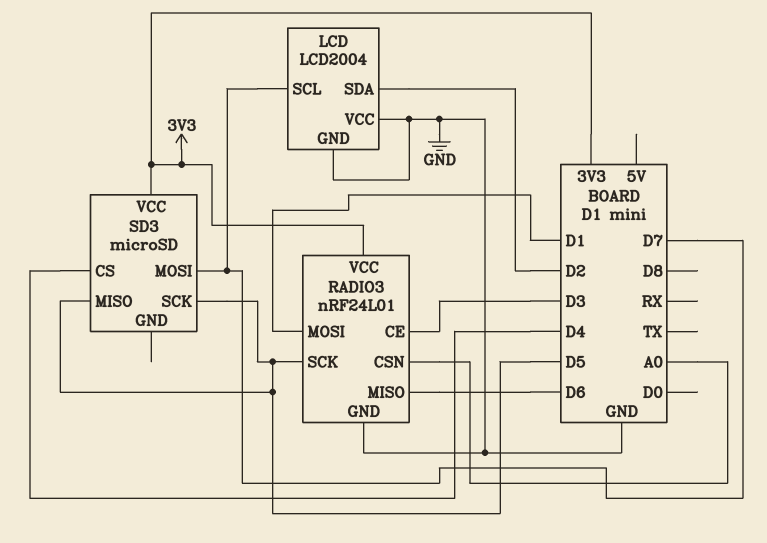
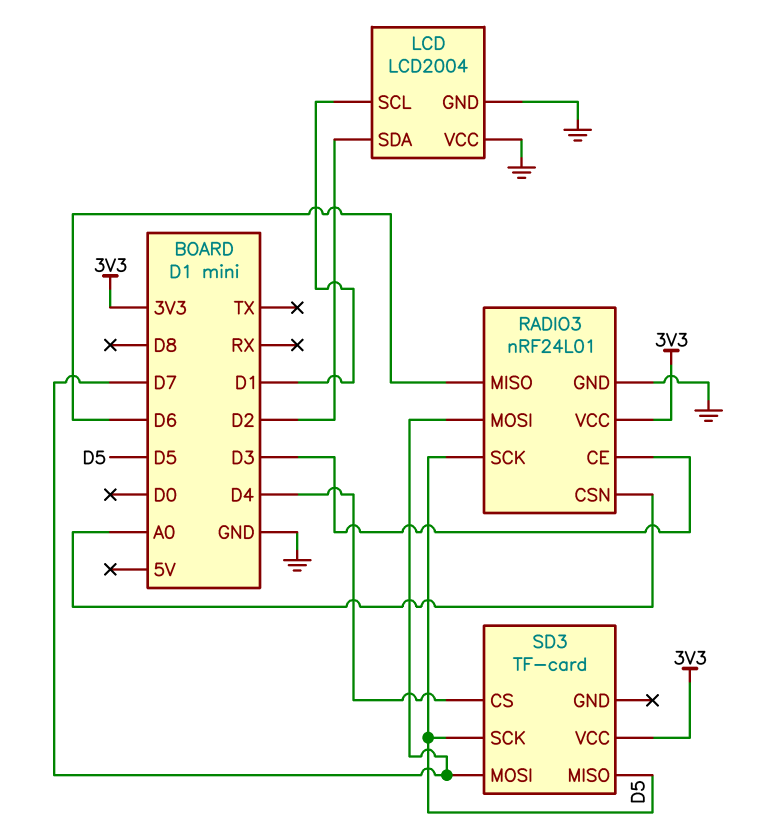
LCD pin SCL: D7 -> D1
RADIO3 pin MOSI: D1 -> D7
SD3: microSD -> TF-card

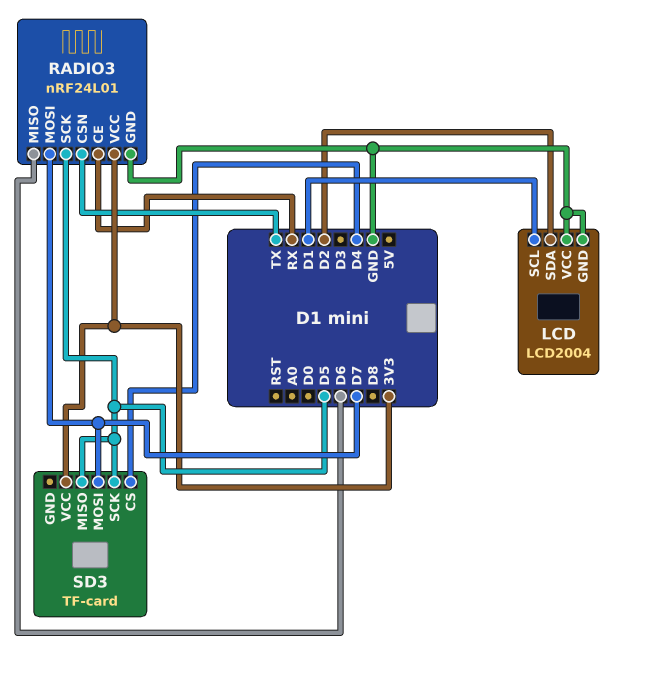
RADIO3 pin CE: D3 -> RX
RADIO3 pin CSN: A0 -> TX

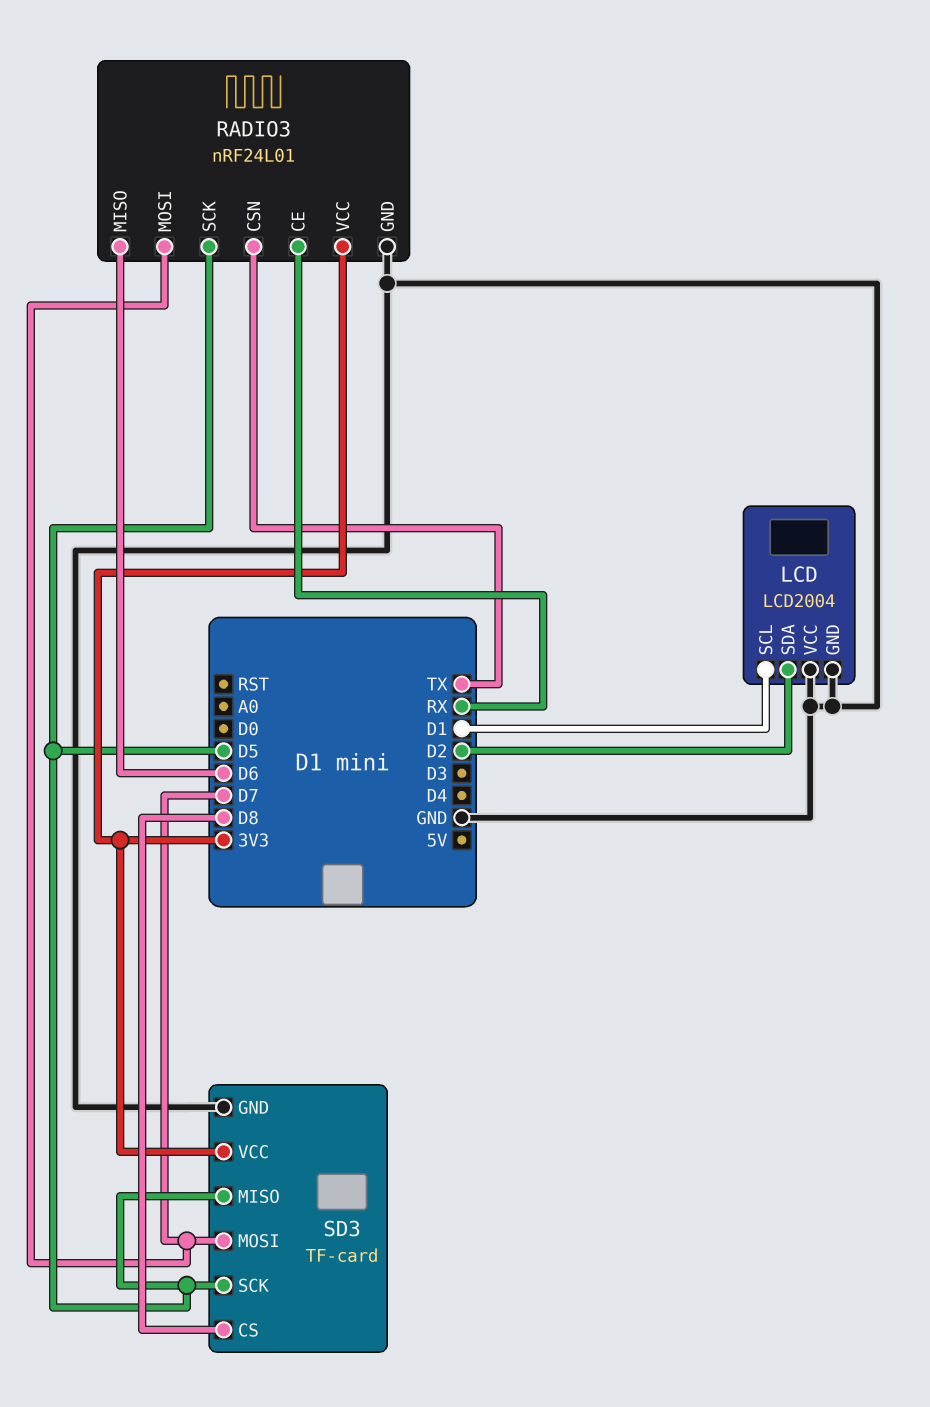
SD3 pin CS: D4 -> D8
SD3 pin GND: none -> GND

